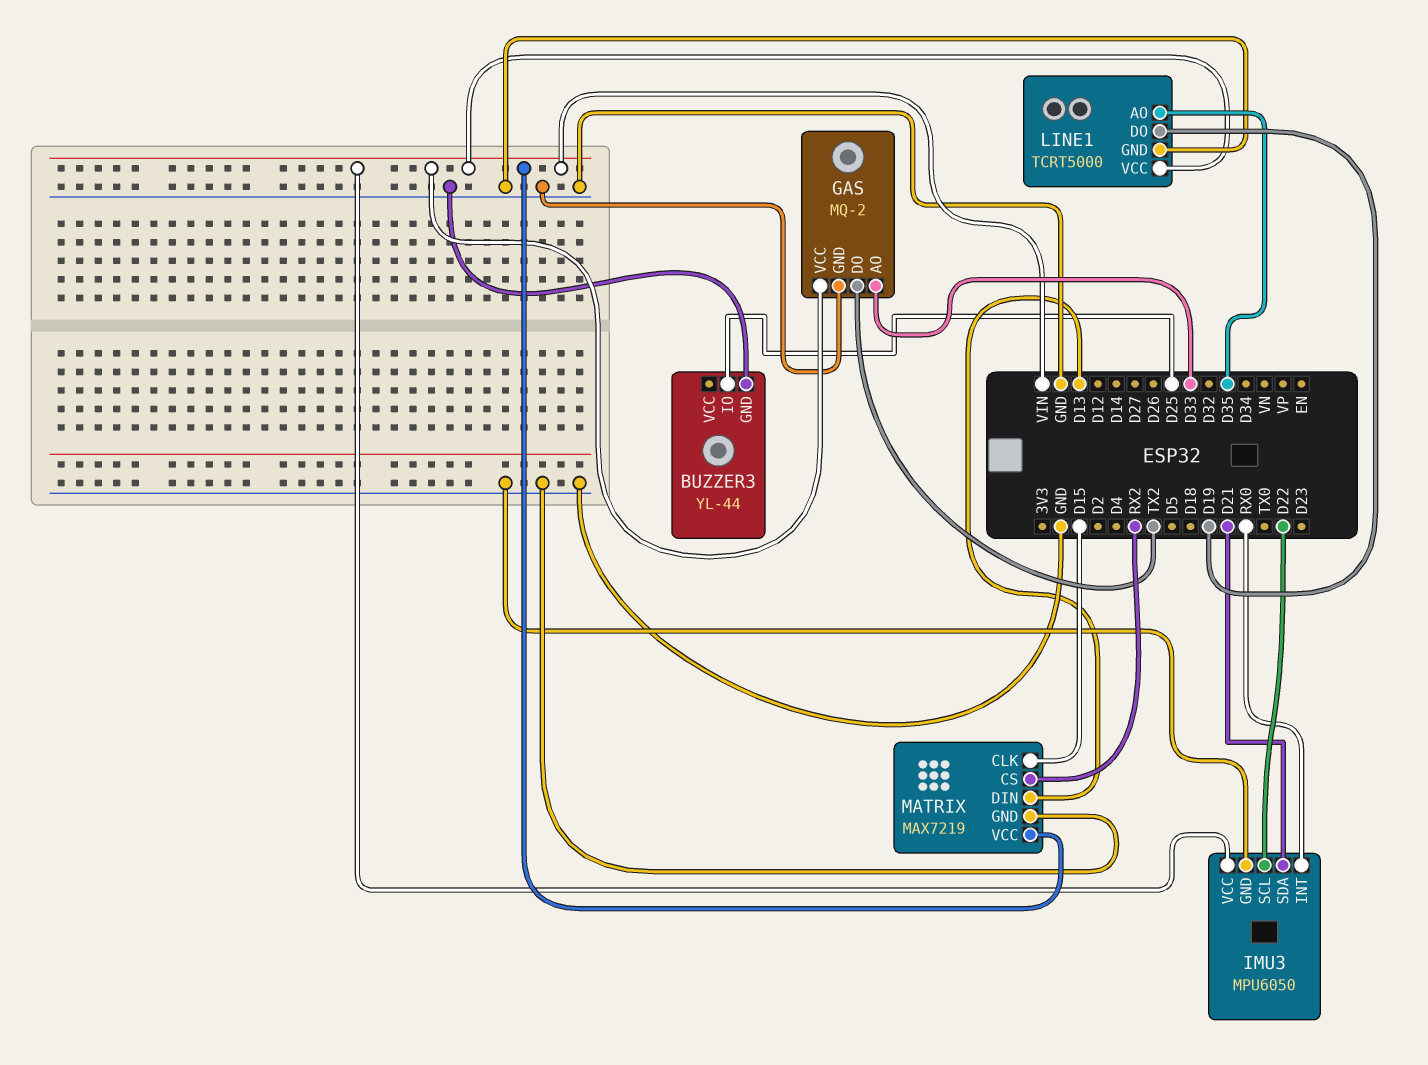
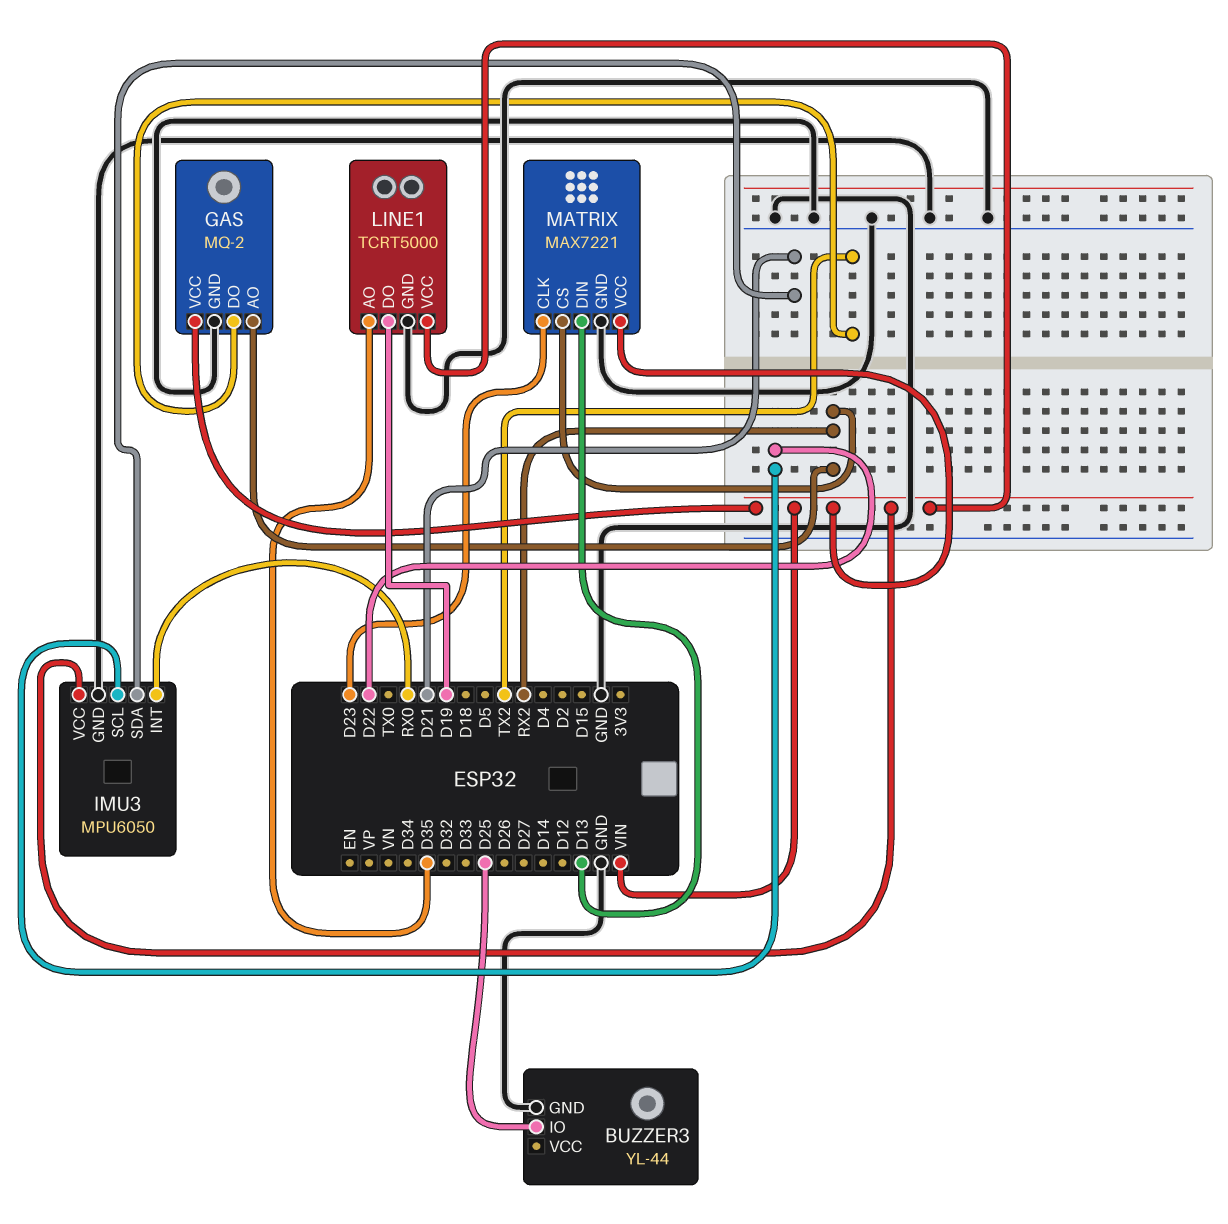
GAS pin AO: D33 -> RX2
MATRIX: MAX7219 -> MAX7221
MATRIX pin CLK: D15 -> D23

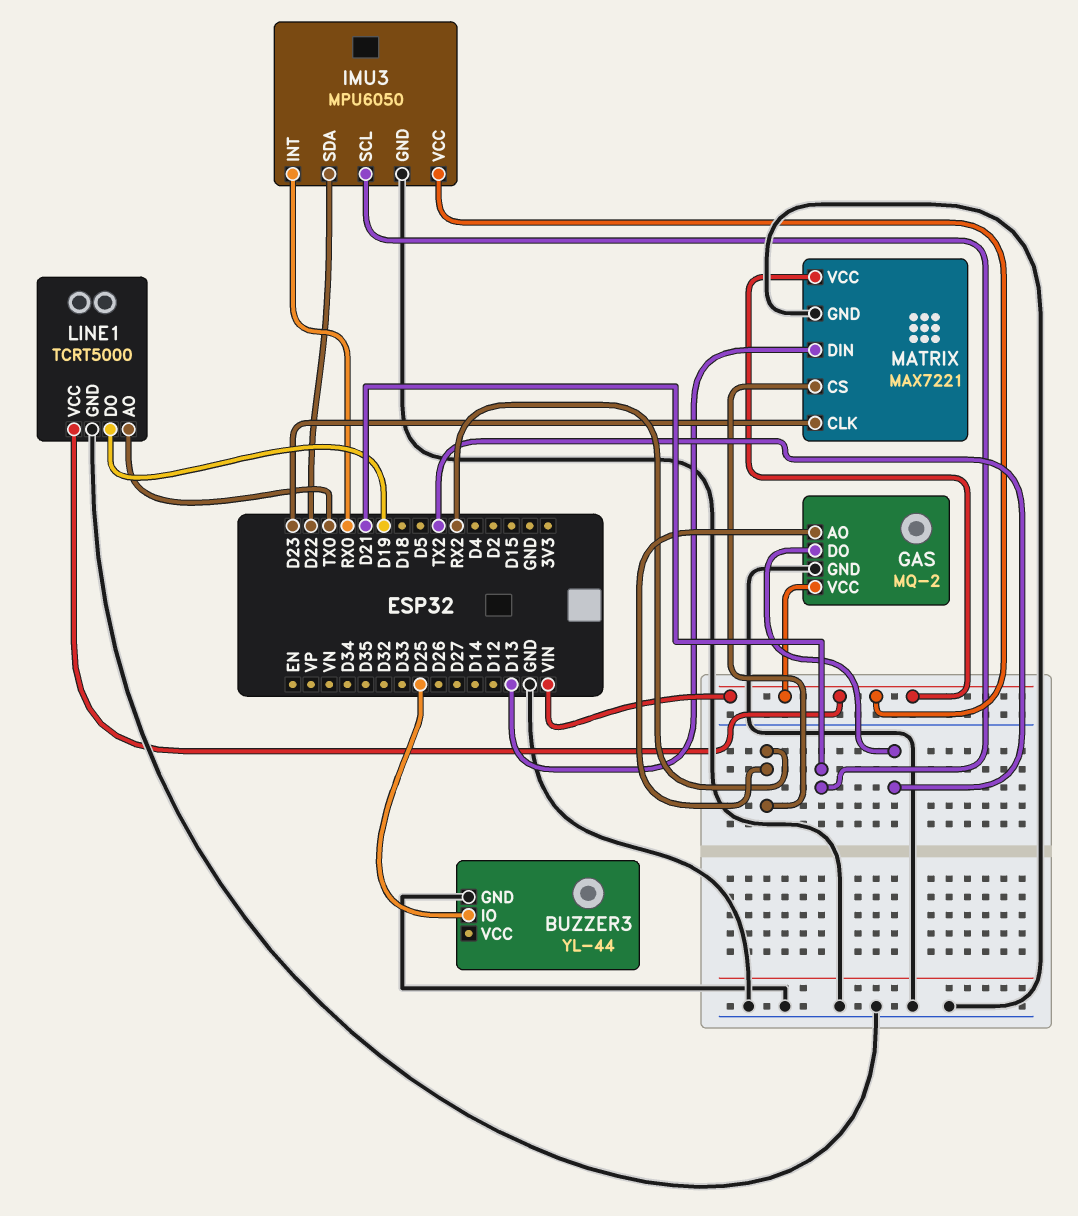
IMU3 pin SCL: D22 -> D21
IMU3 pin SDA: D21 -> D22
LINE1 pin AO: D35 -> TX0

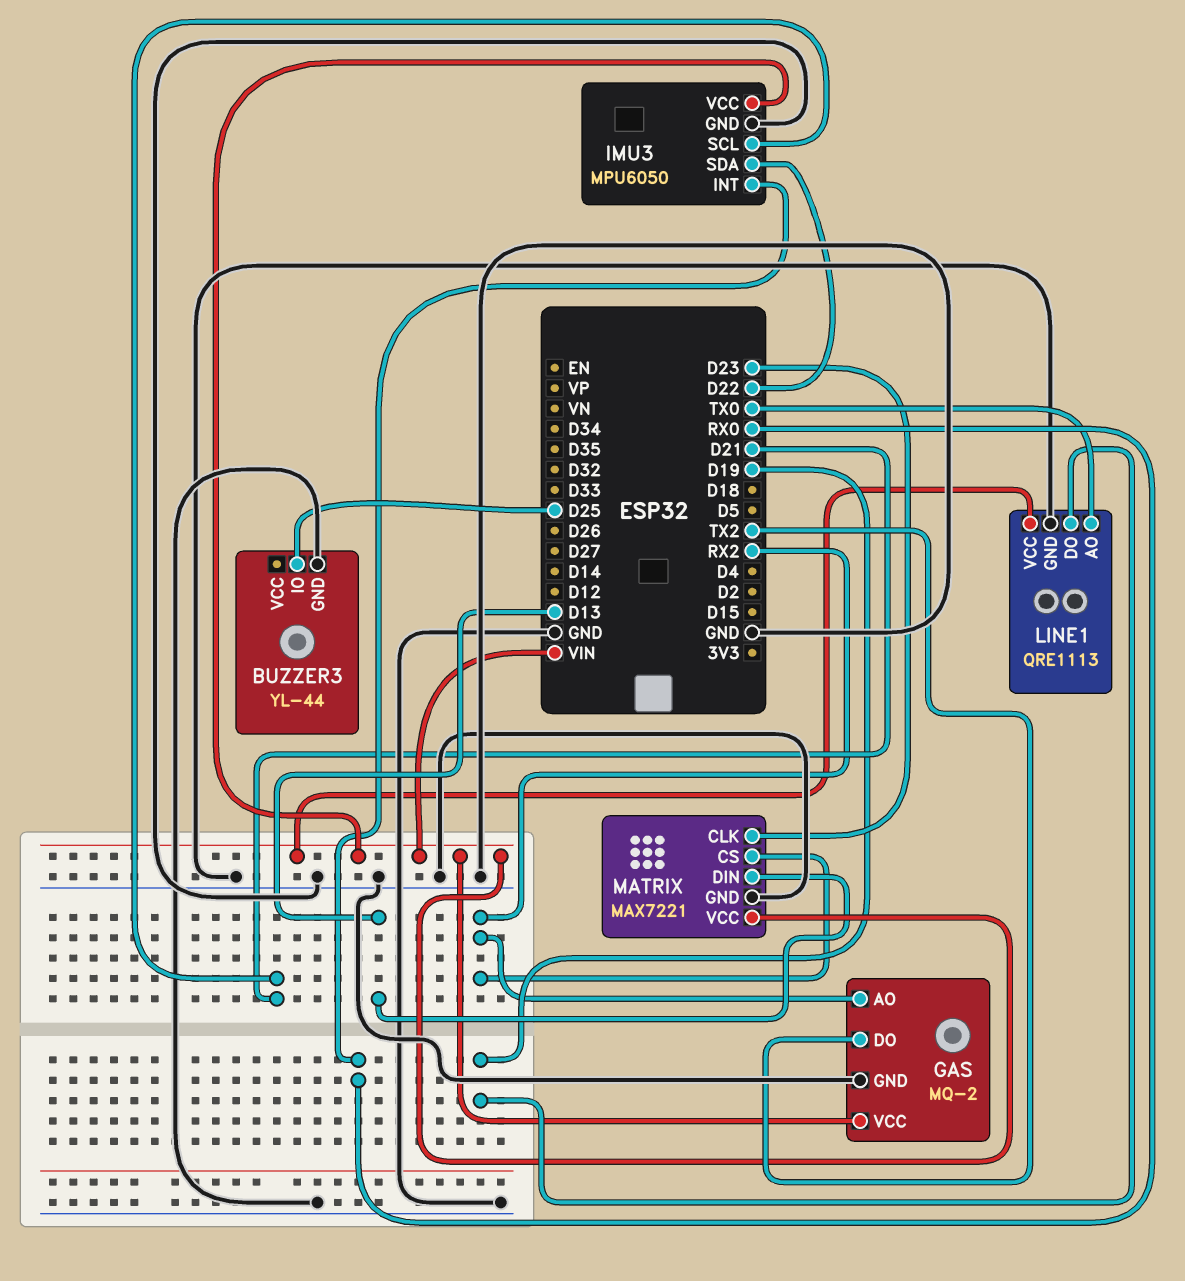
LINE1: TCRT5000 -> QRE1113

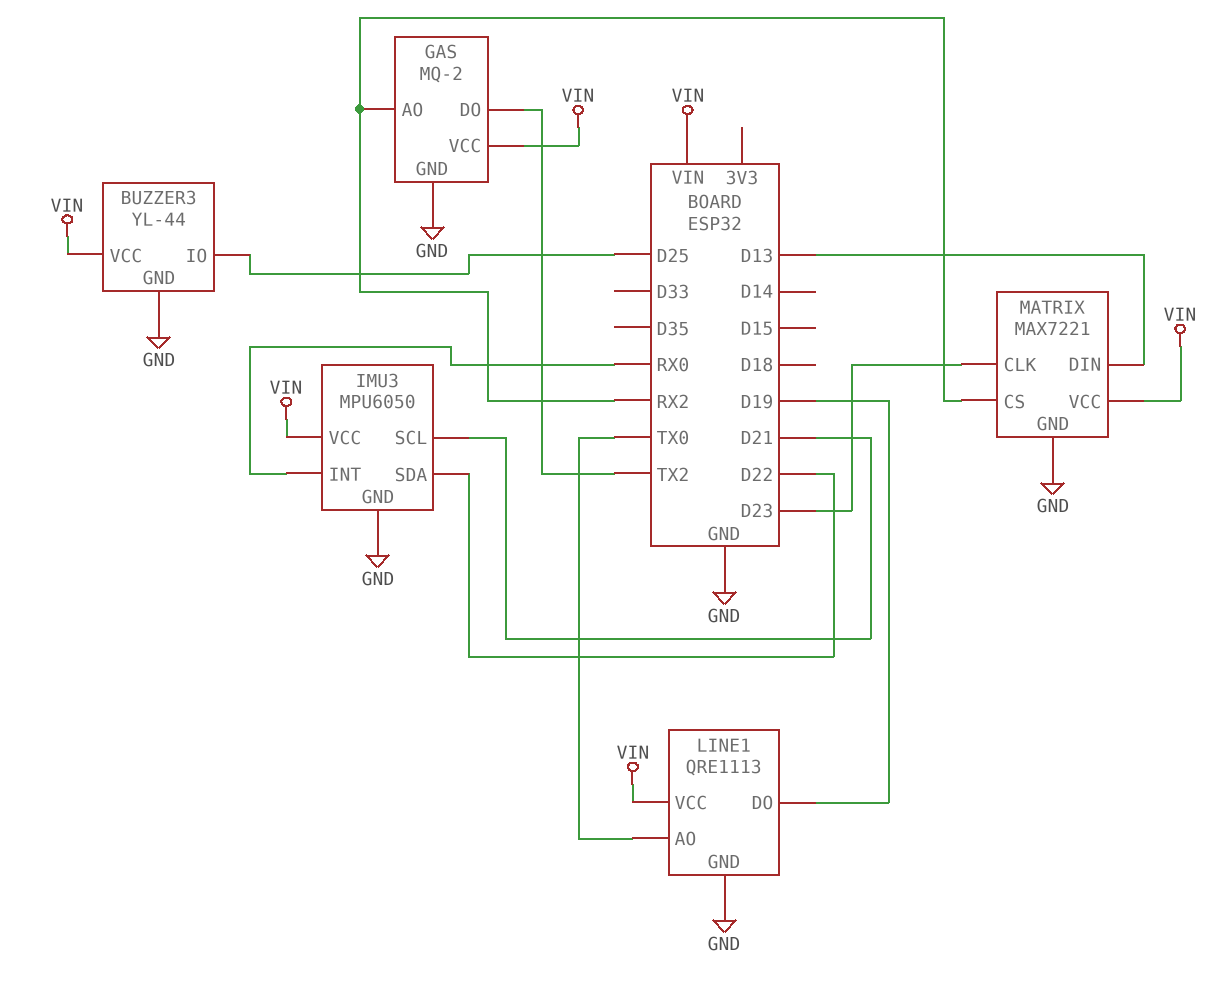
BUZZER3 pin VCC: none -> VIN

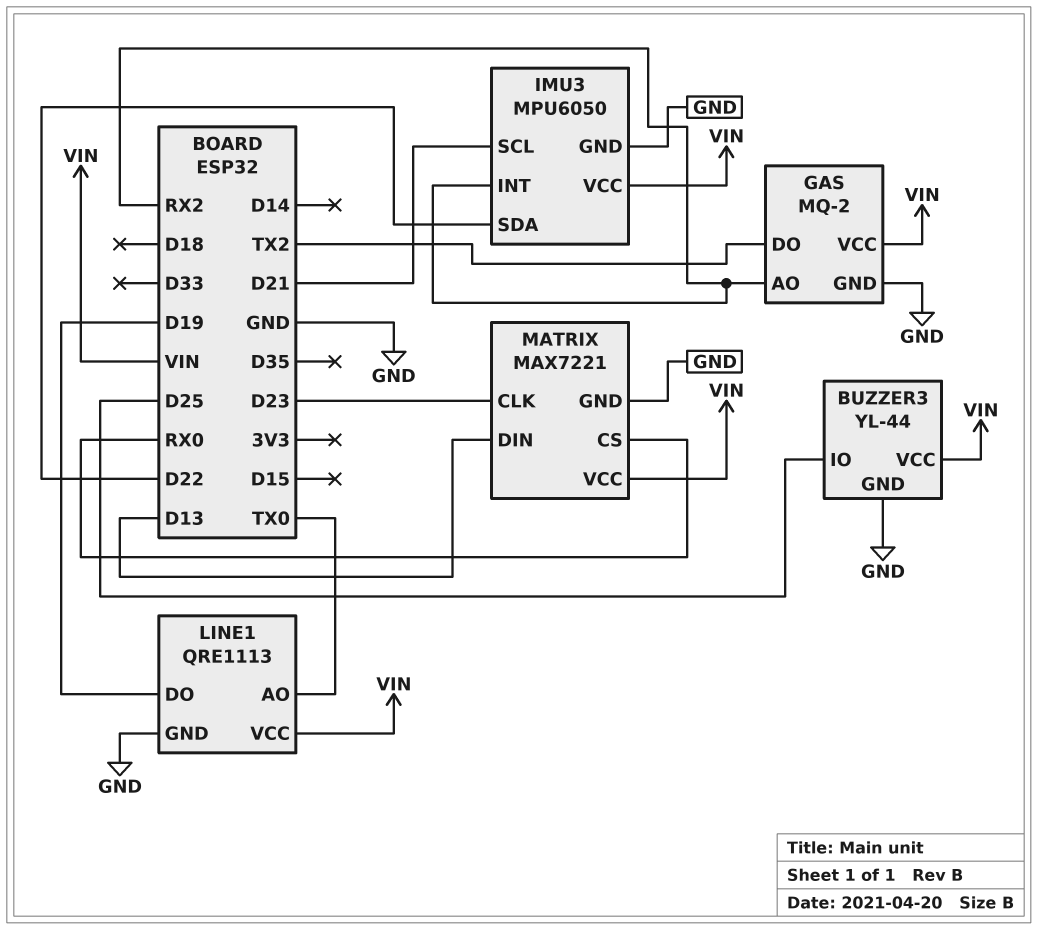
IMU3 pin INT: RX0 -> RX2
MATRIX pin CS: RX2 -> RX0

